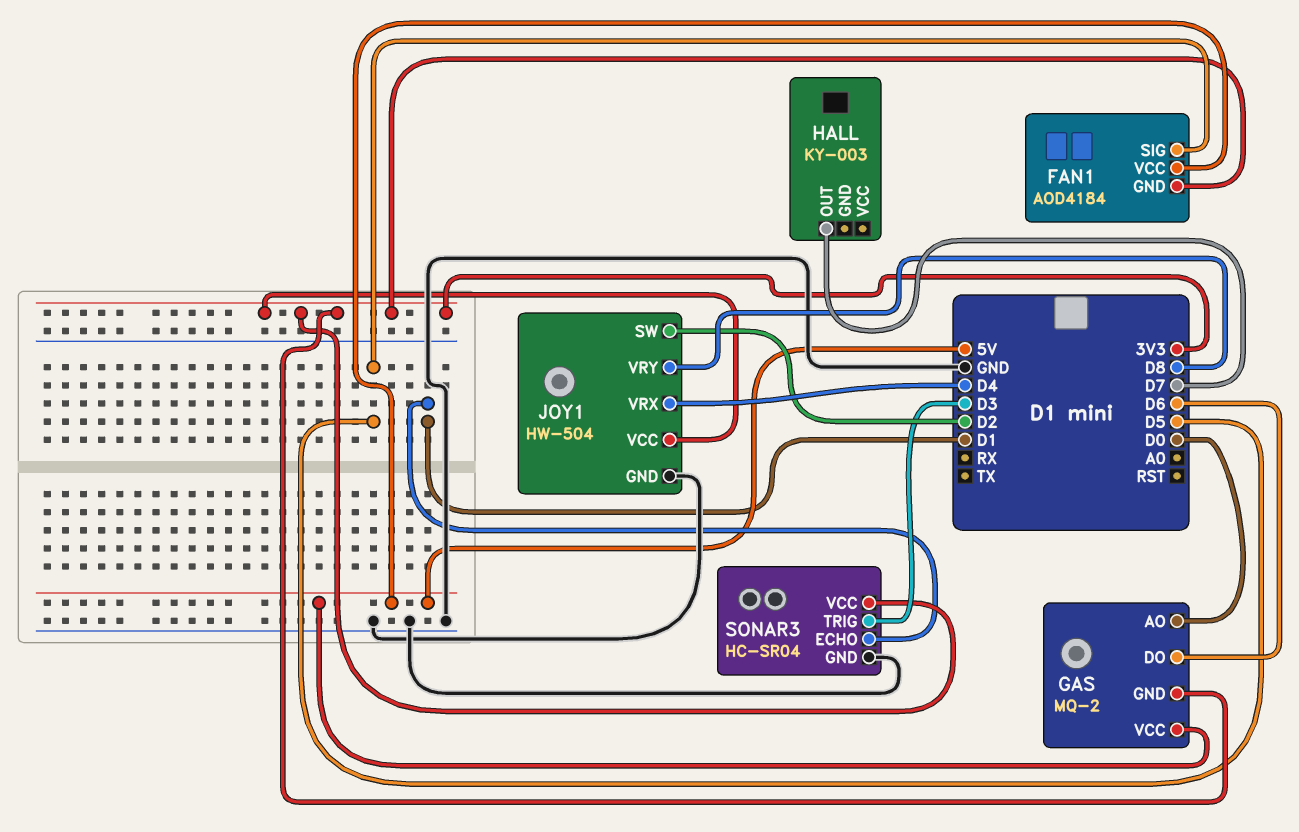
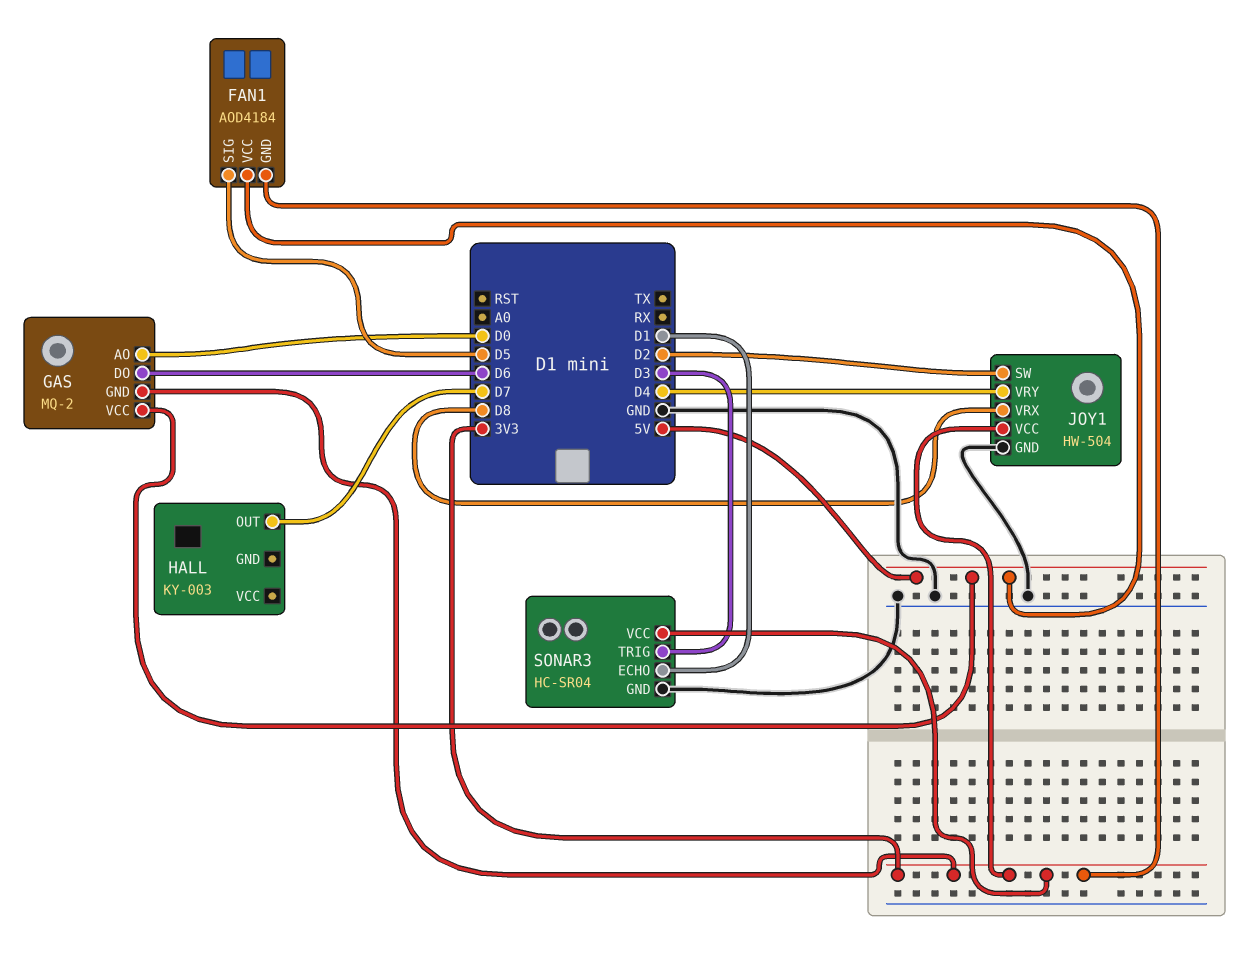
JOY1 pin VRX: D4 -> D8
JOY1 pin VRY: D8 -> D4

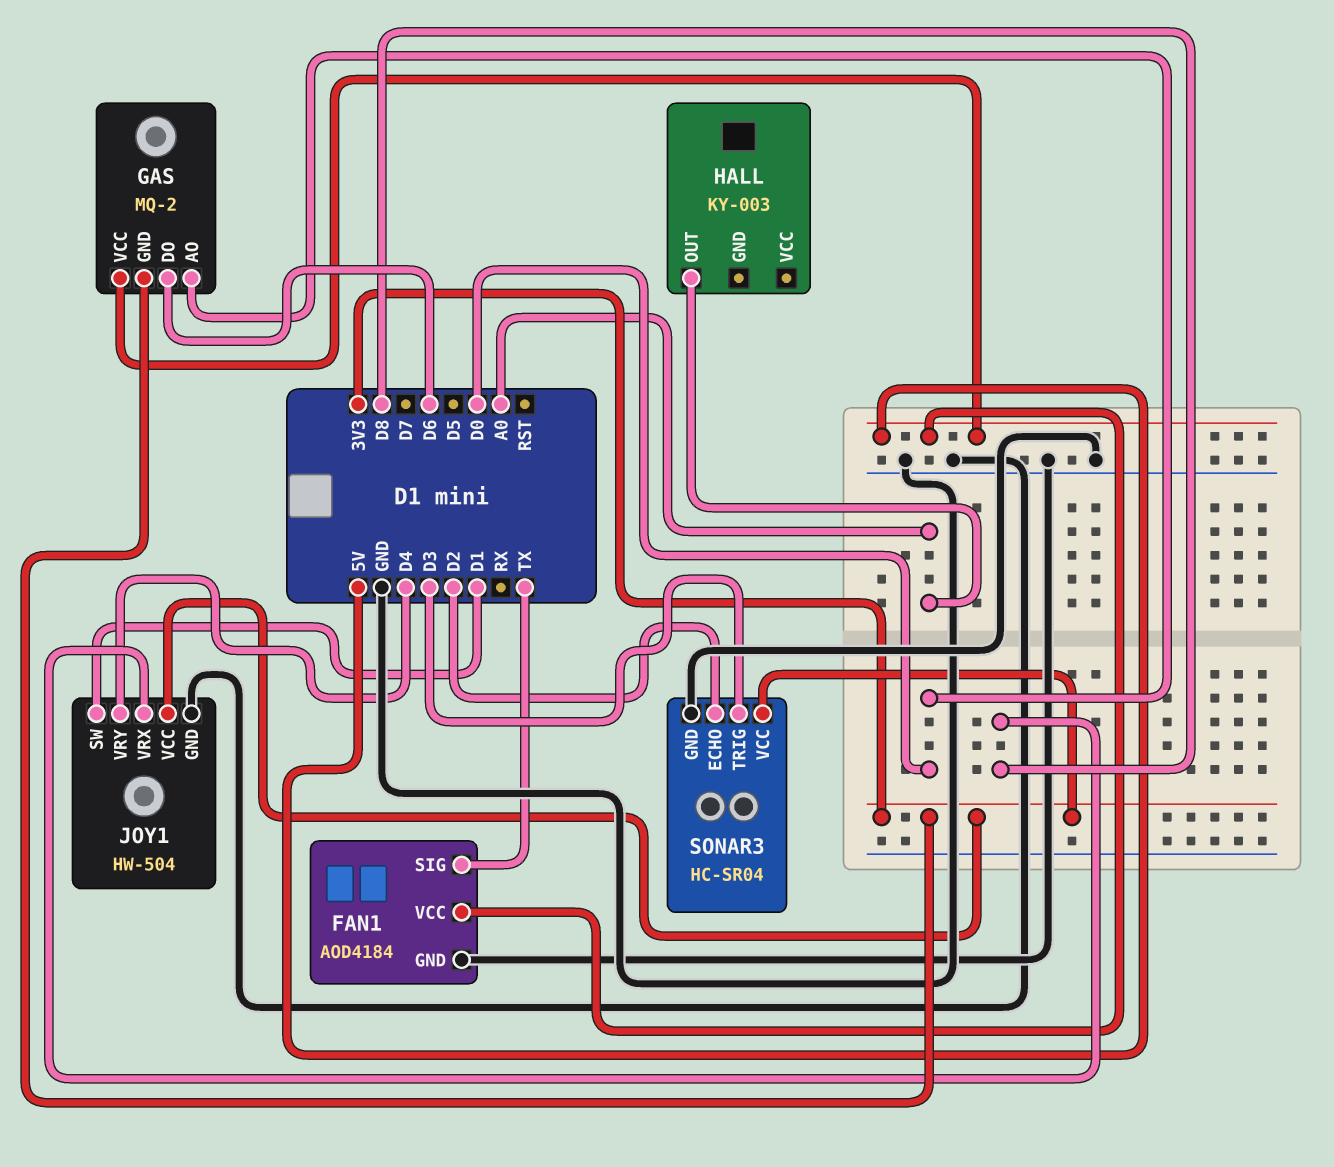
FAN1 pin GND: 3V3 -> GND
FAN1 pin SIG: D5 -> TX
HALL pin OUT: D7 -> A0
JOY1 pin SW: D2 -> D1
SONAR3 pin ECHO: D1 -> D2

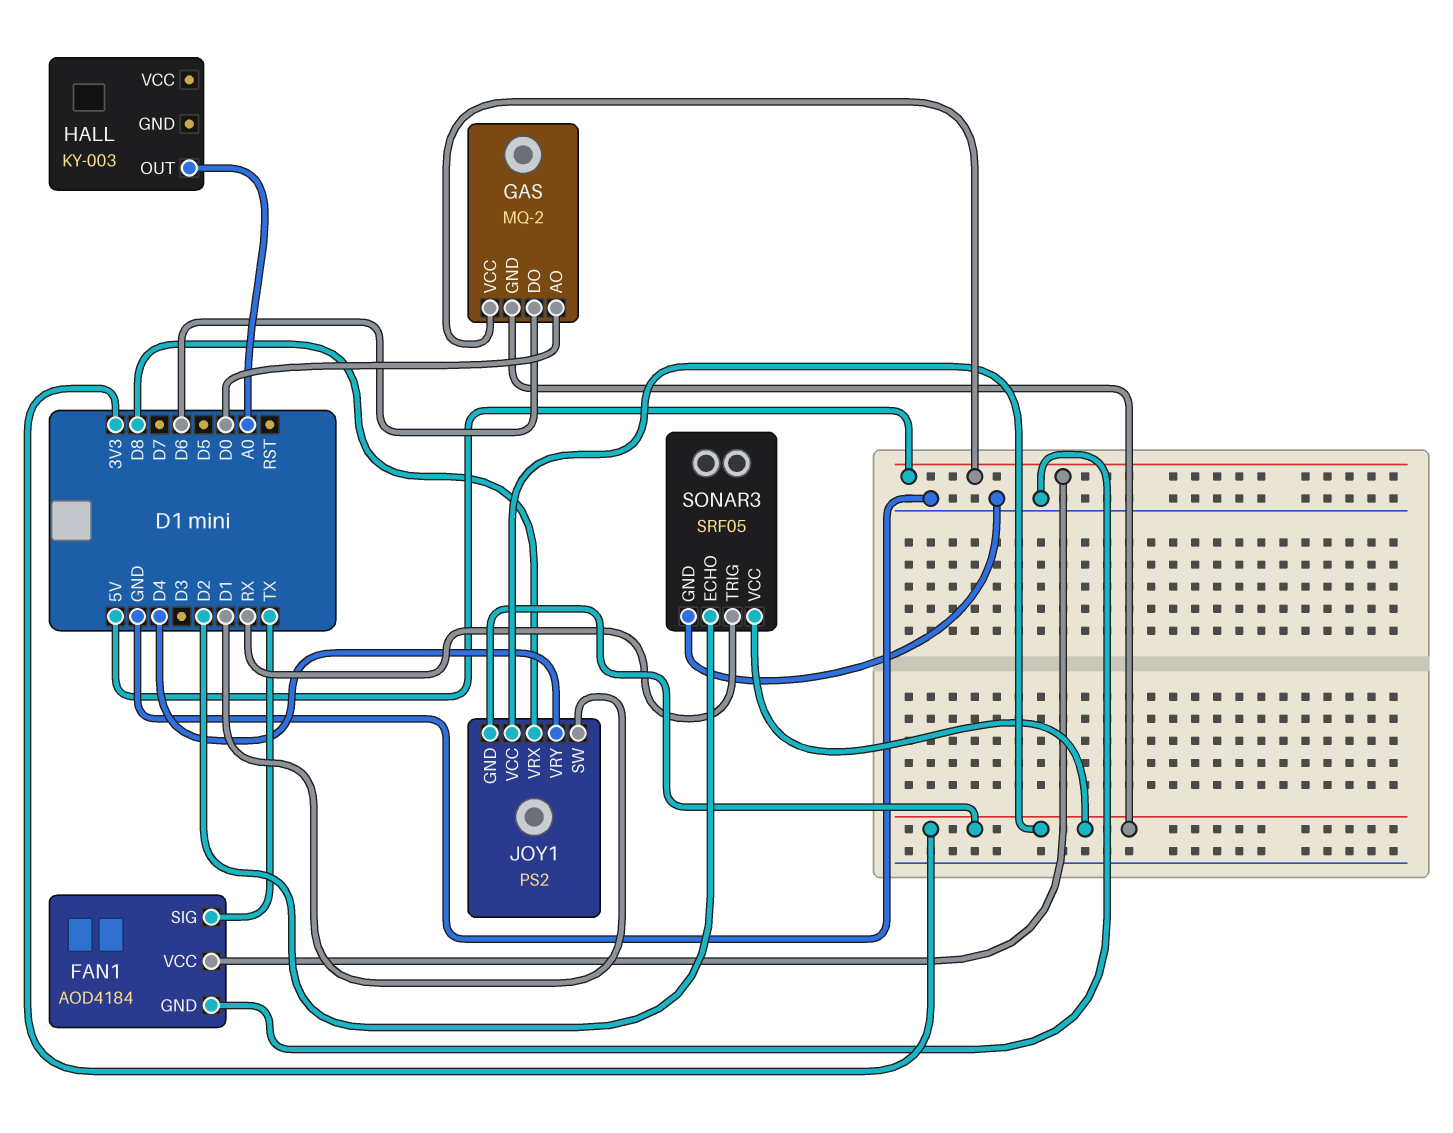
JOY1: HW-504 -> PS2
JOY1 pin GND: GND -> 3V3
SONAR3: HC-SR04 -> SRF05
SONAR3 pin TRIG: D3 -> RX

